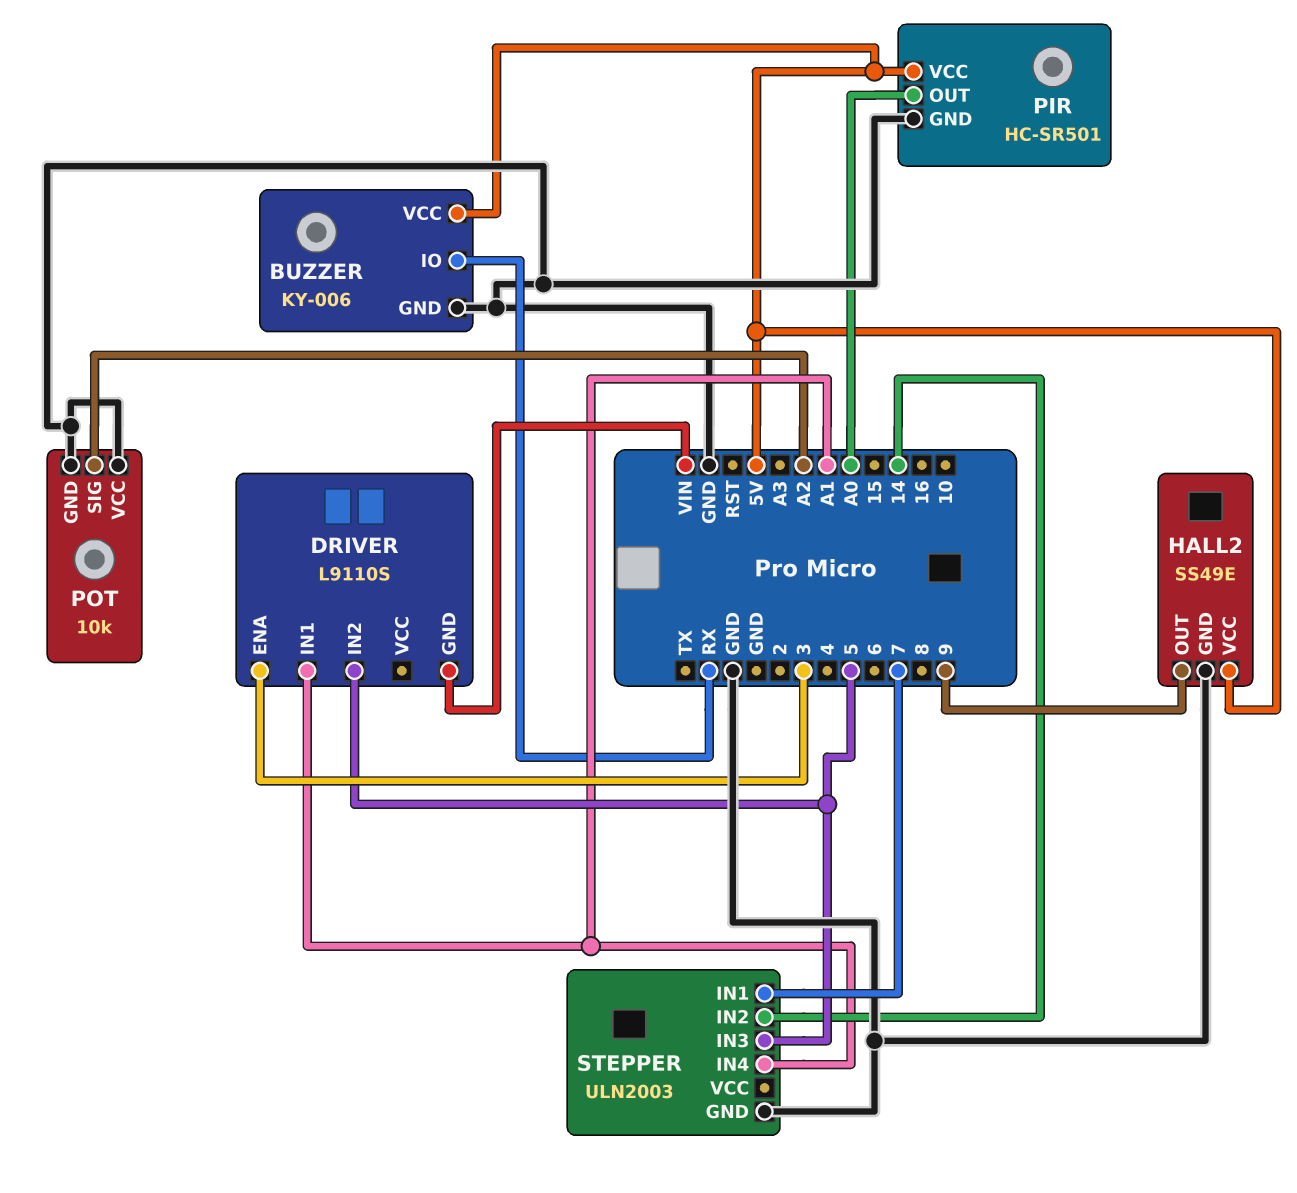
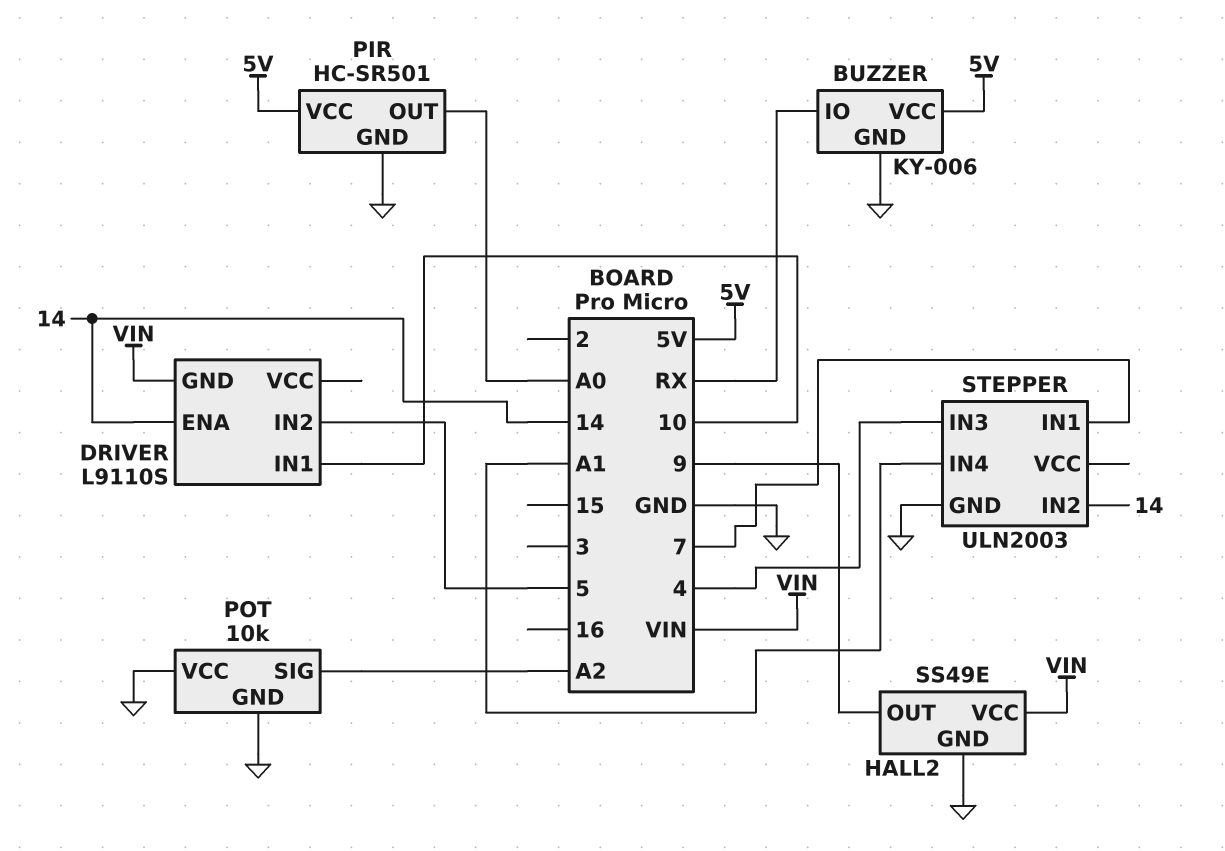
DRIVER pin ENA: 3 -> 14
DRIVER pin IN1: A1 -> 10
HALL2 pin VCC: 5V -> VIN
STEPPER pin IN3: 5 -> 4

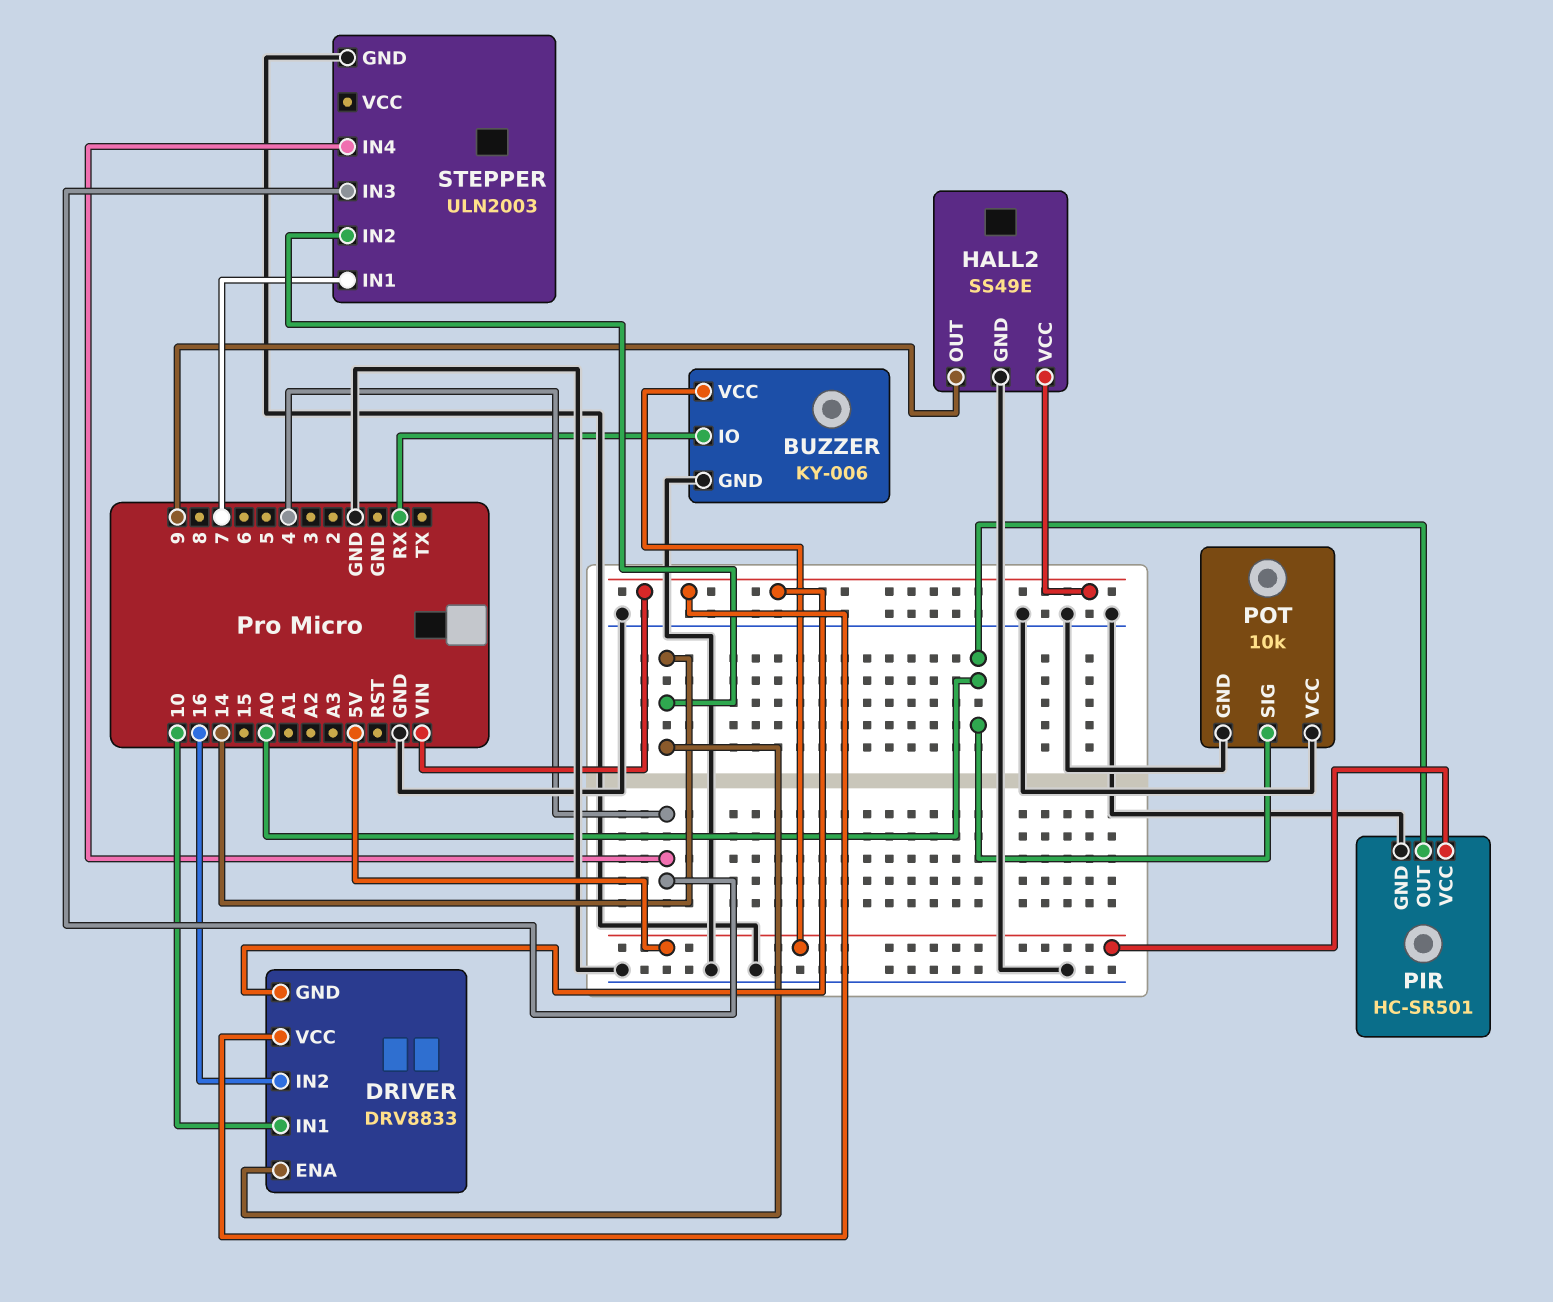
DRIVER: L9110S -> DRV8833
DRIVER pin IN2: 5 -> 16
DRIVER pin VCC: none -> VIN
POT pin SIG: A2 -> A0
STEPPER pin IN4: A1 -> 4

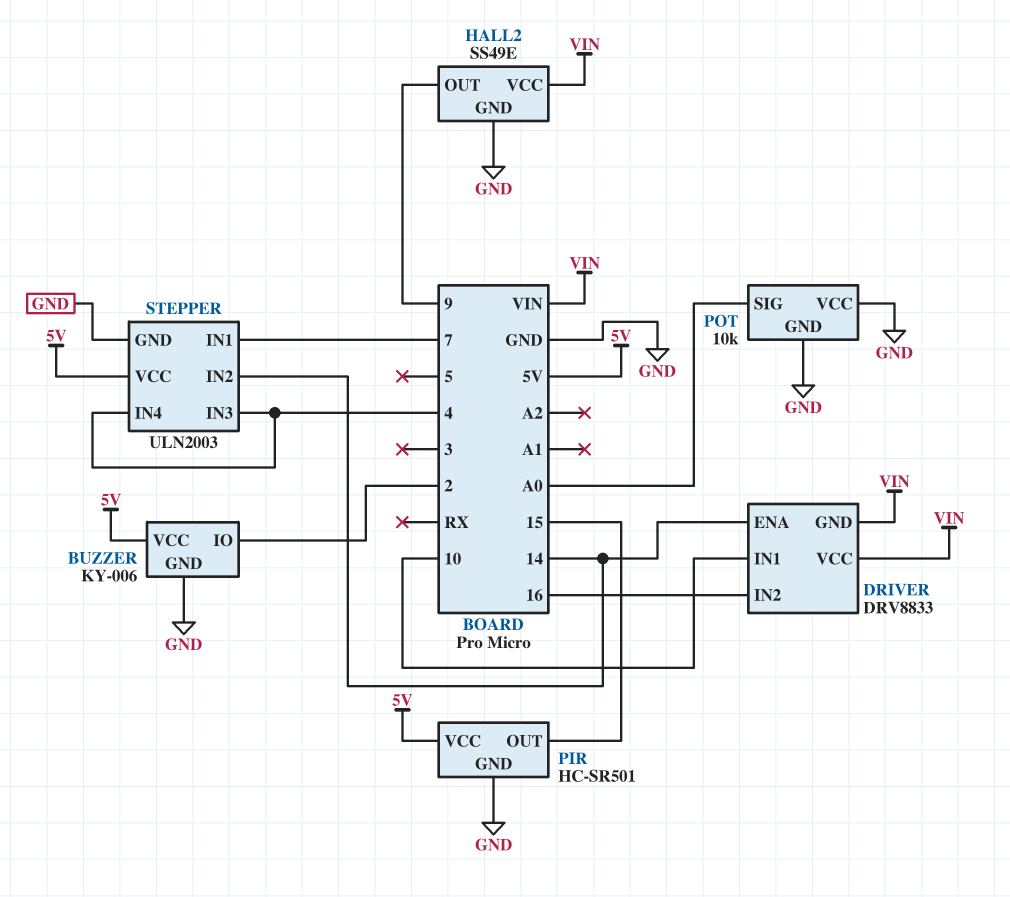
BUZZER pin IO: RX -> 2
PIR pin OUT: A0 -> 15
STEPPER pin VCC: none -> 5V

